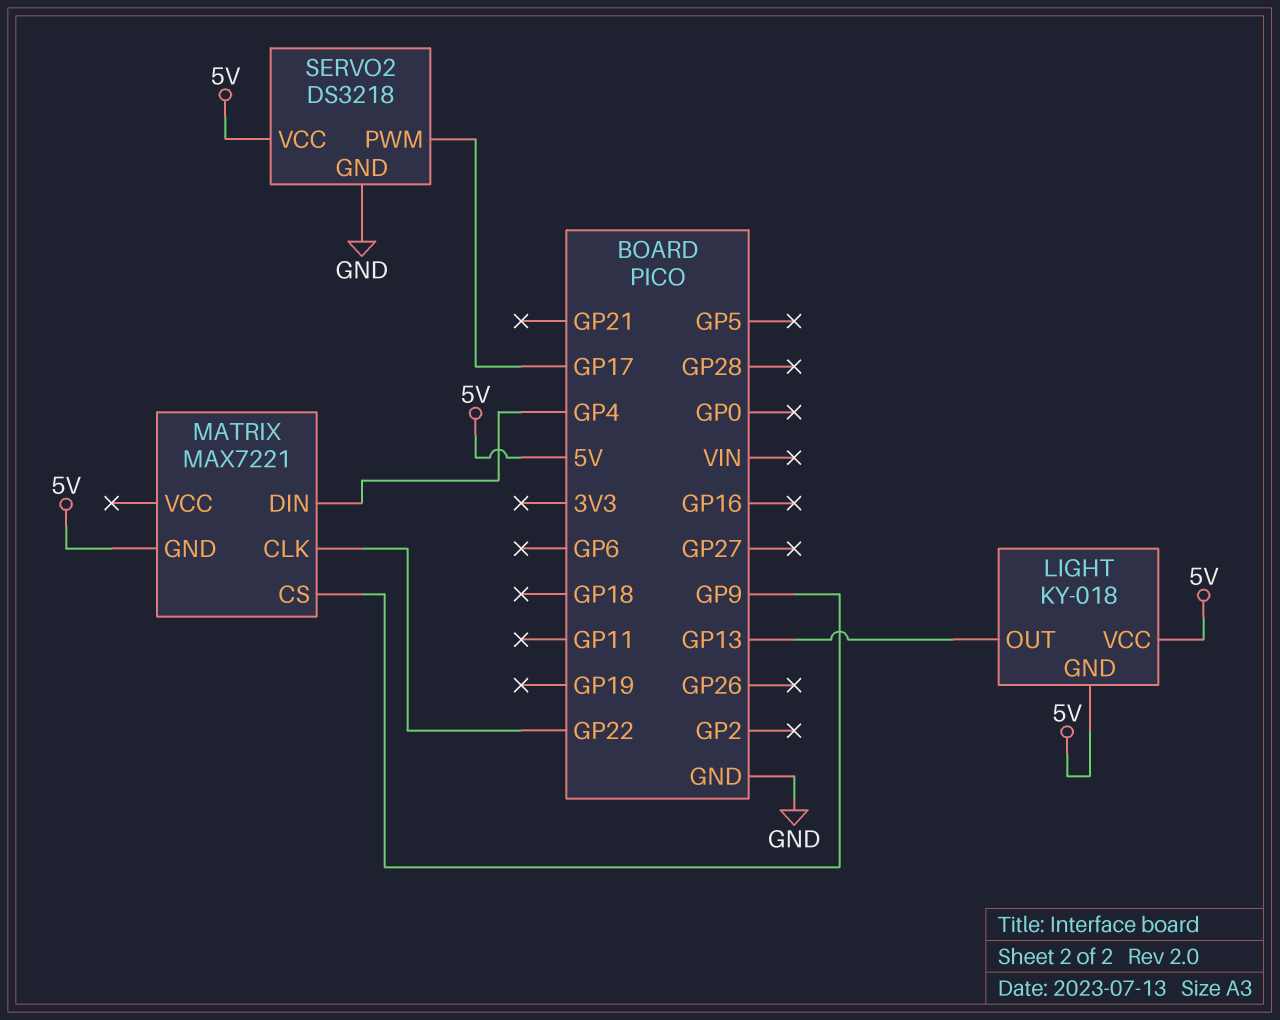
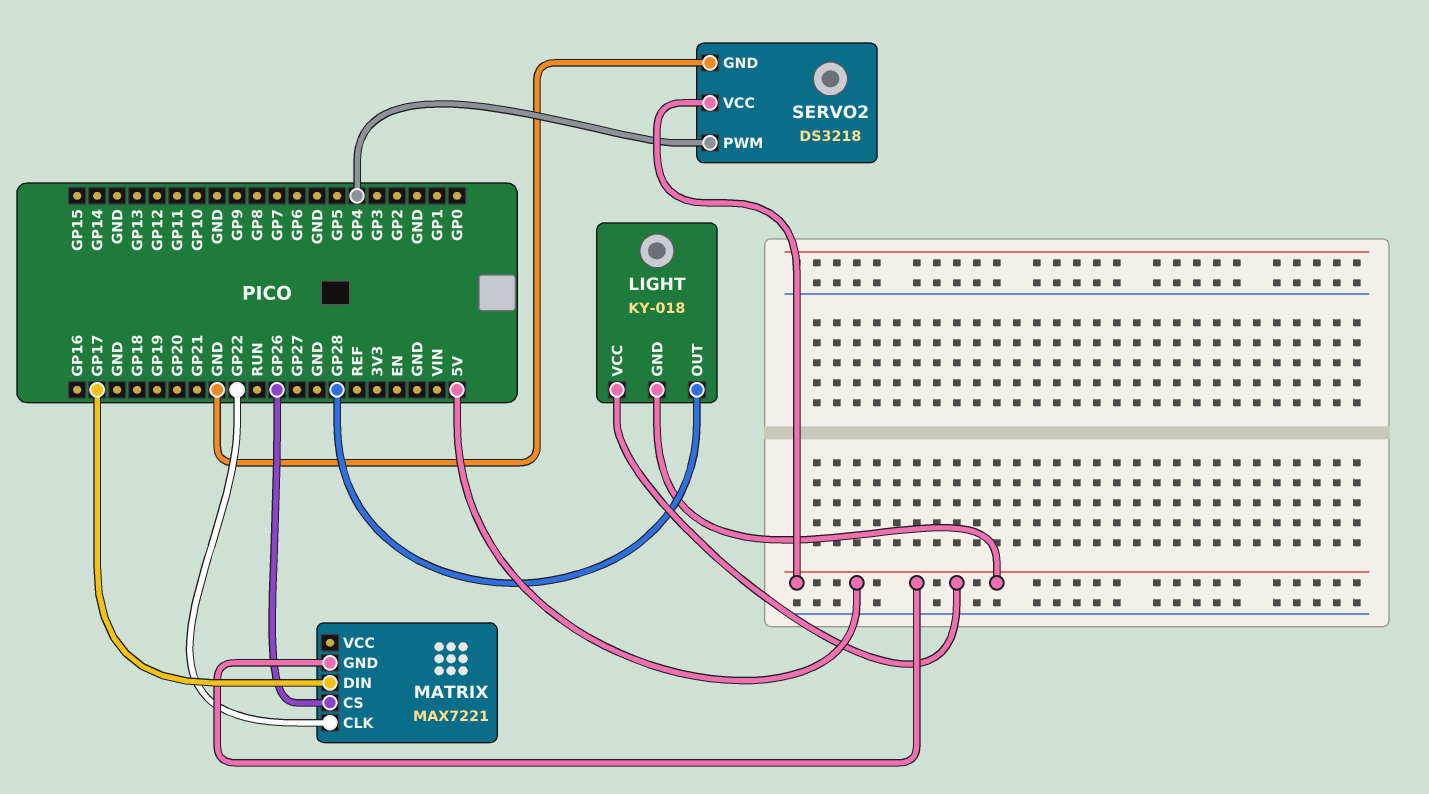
LIGHT pin OUT: GP13 -> GP28
MATRIX pin CS: GP9 -> GP26
MATRIX pin DIN: GP4 -> GP17
SERVO2 pin PWM: GP17 -> GP4

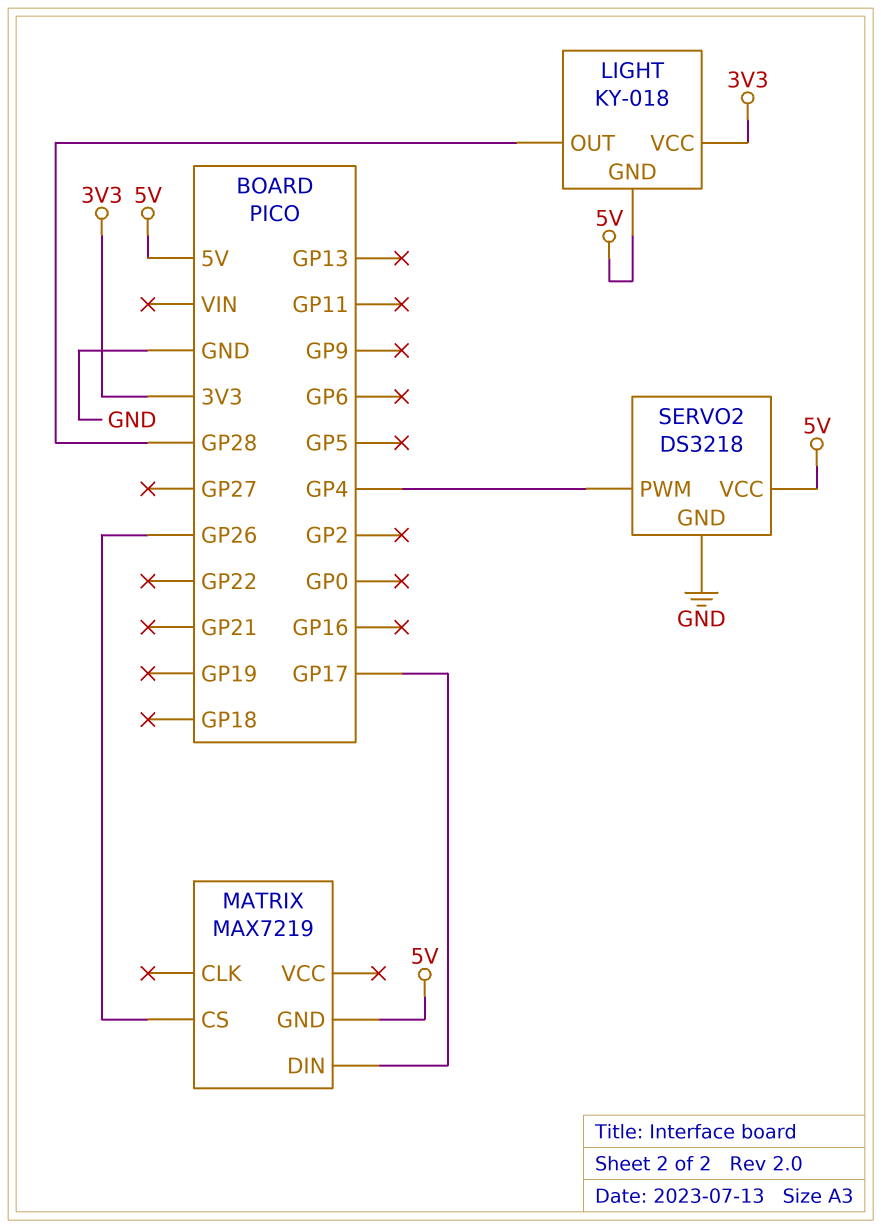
LIGHT pin VCC: 5V -> 3V3
MATRIX: MAX7221 -> MAX7219
MATRIX pin CLK: GP22 -> none

